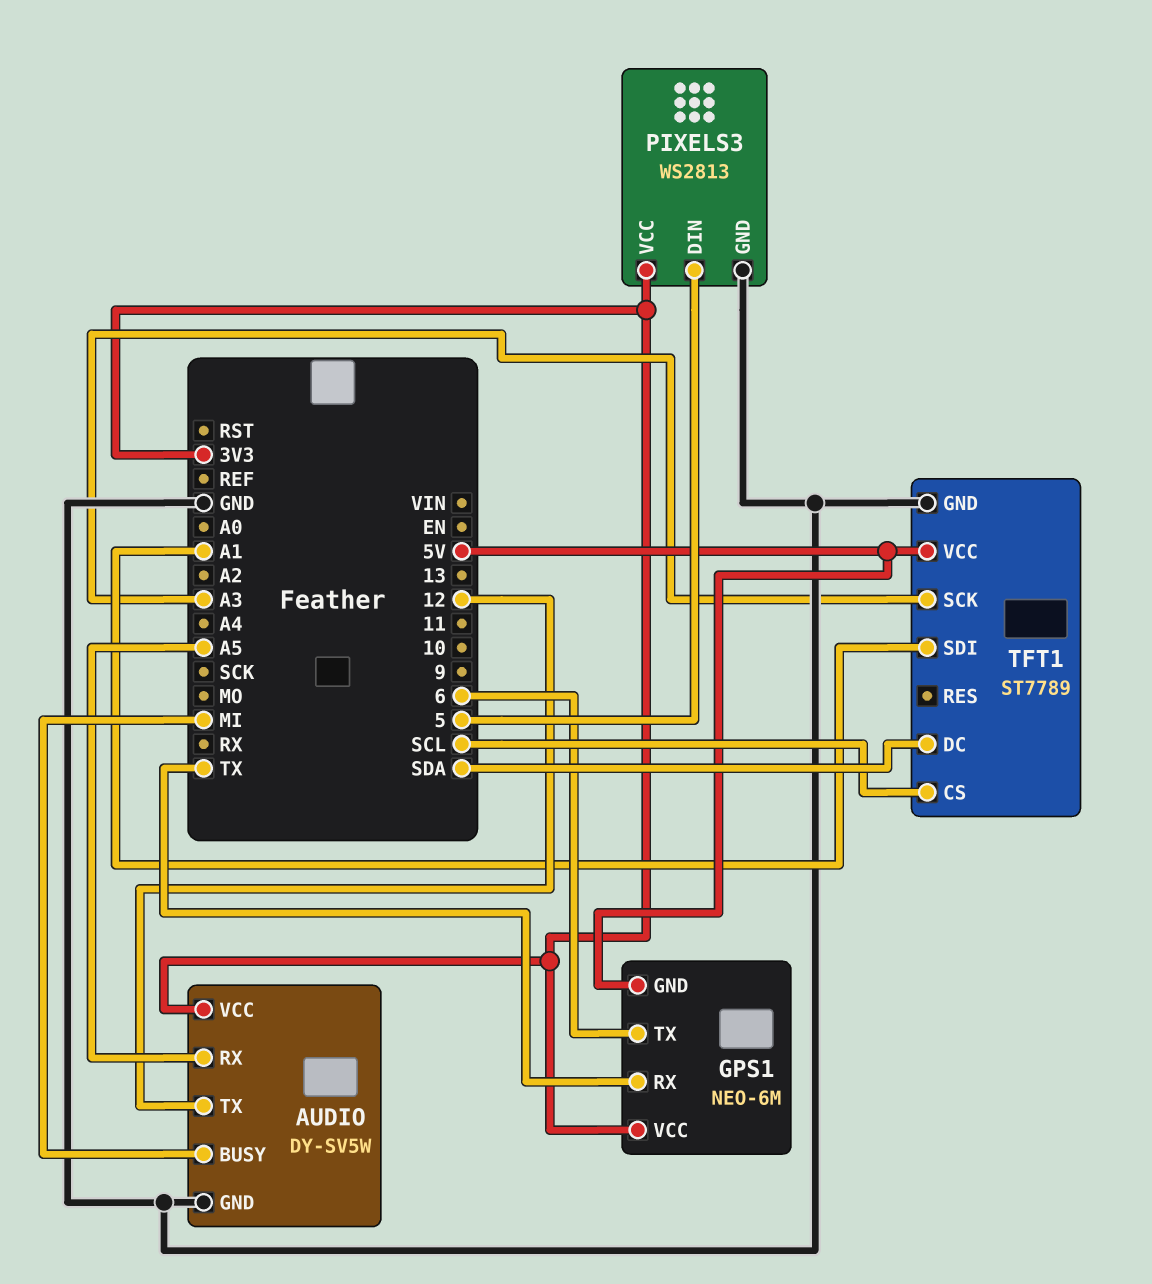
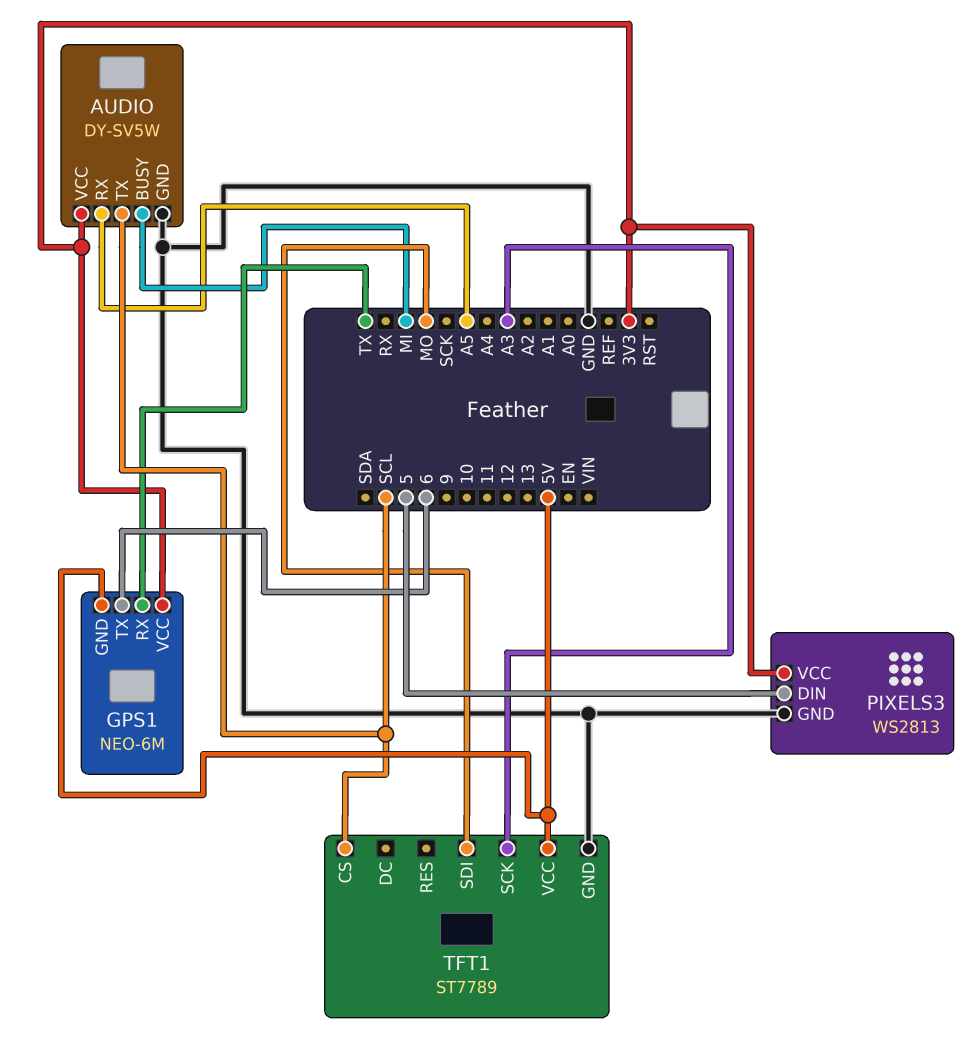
AUDIO pin TX: 12 -> SCL
TFT1 pin DC: SDA -> none
TFT1 pin SDI: A1 -> MO

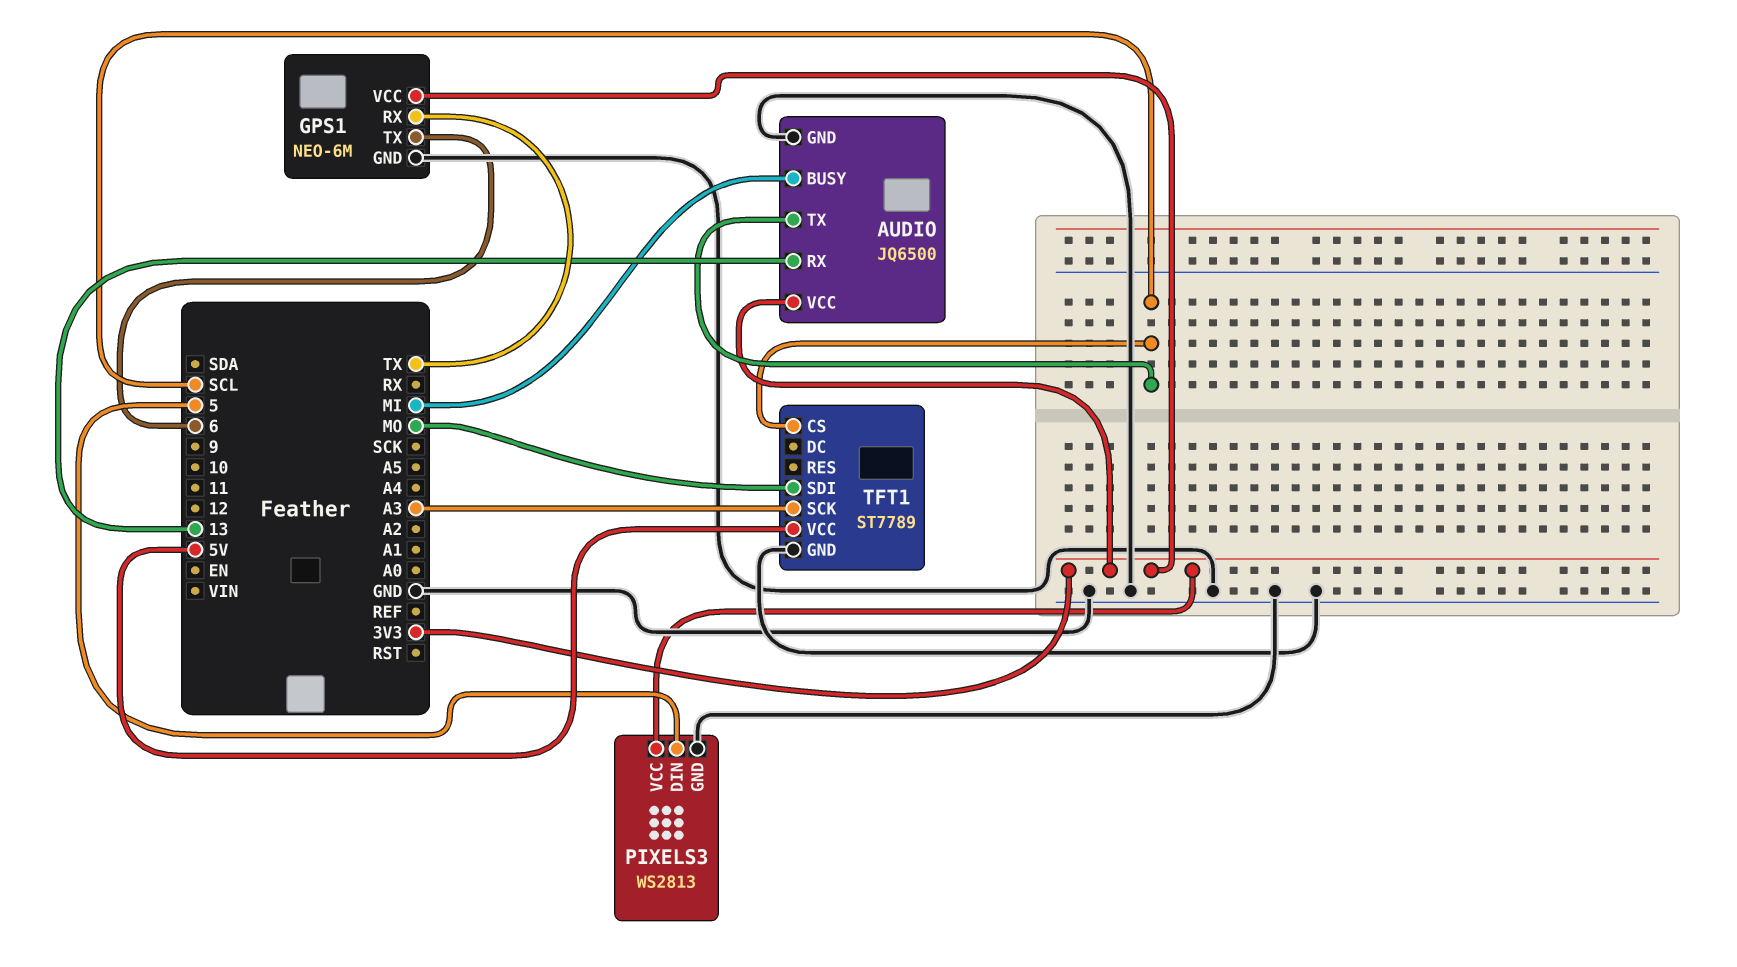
AUDIO: DY-SV5W -> JQ6500
AUDIO pin RX: A5 -> 13
GPS1 pin GND: 5V -> GND

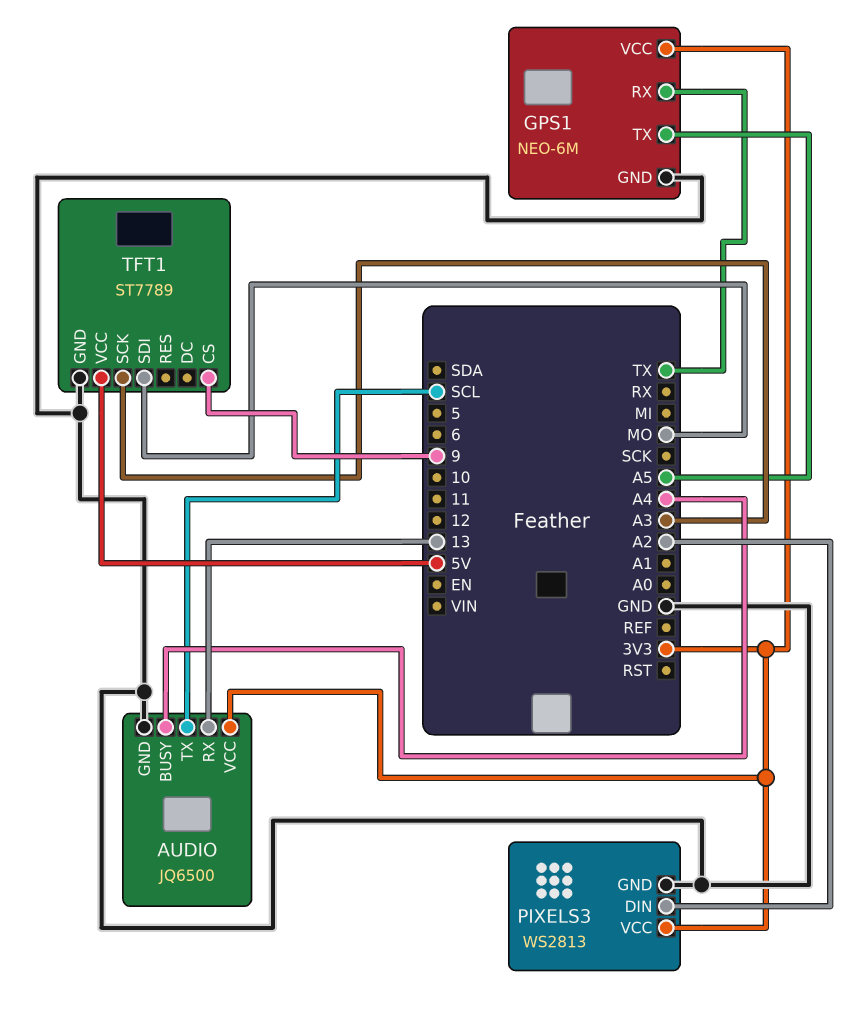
AUDIO pin BUSY: MI -> A4
GPS1 pin TX: 6 -> A5
PIXELS3 pin DIN: 5 -> A2
TFT1 pin CS: SCL -> 9

